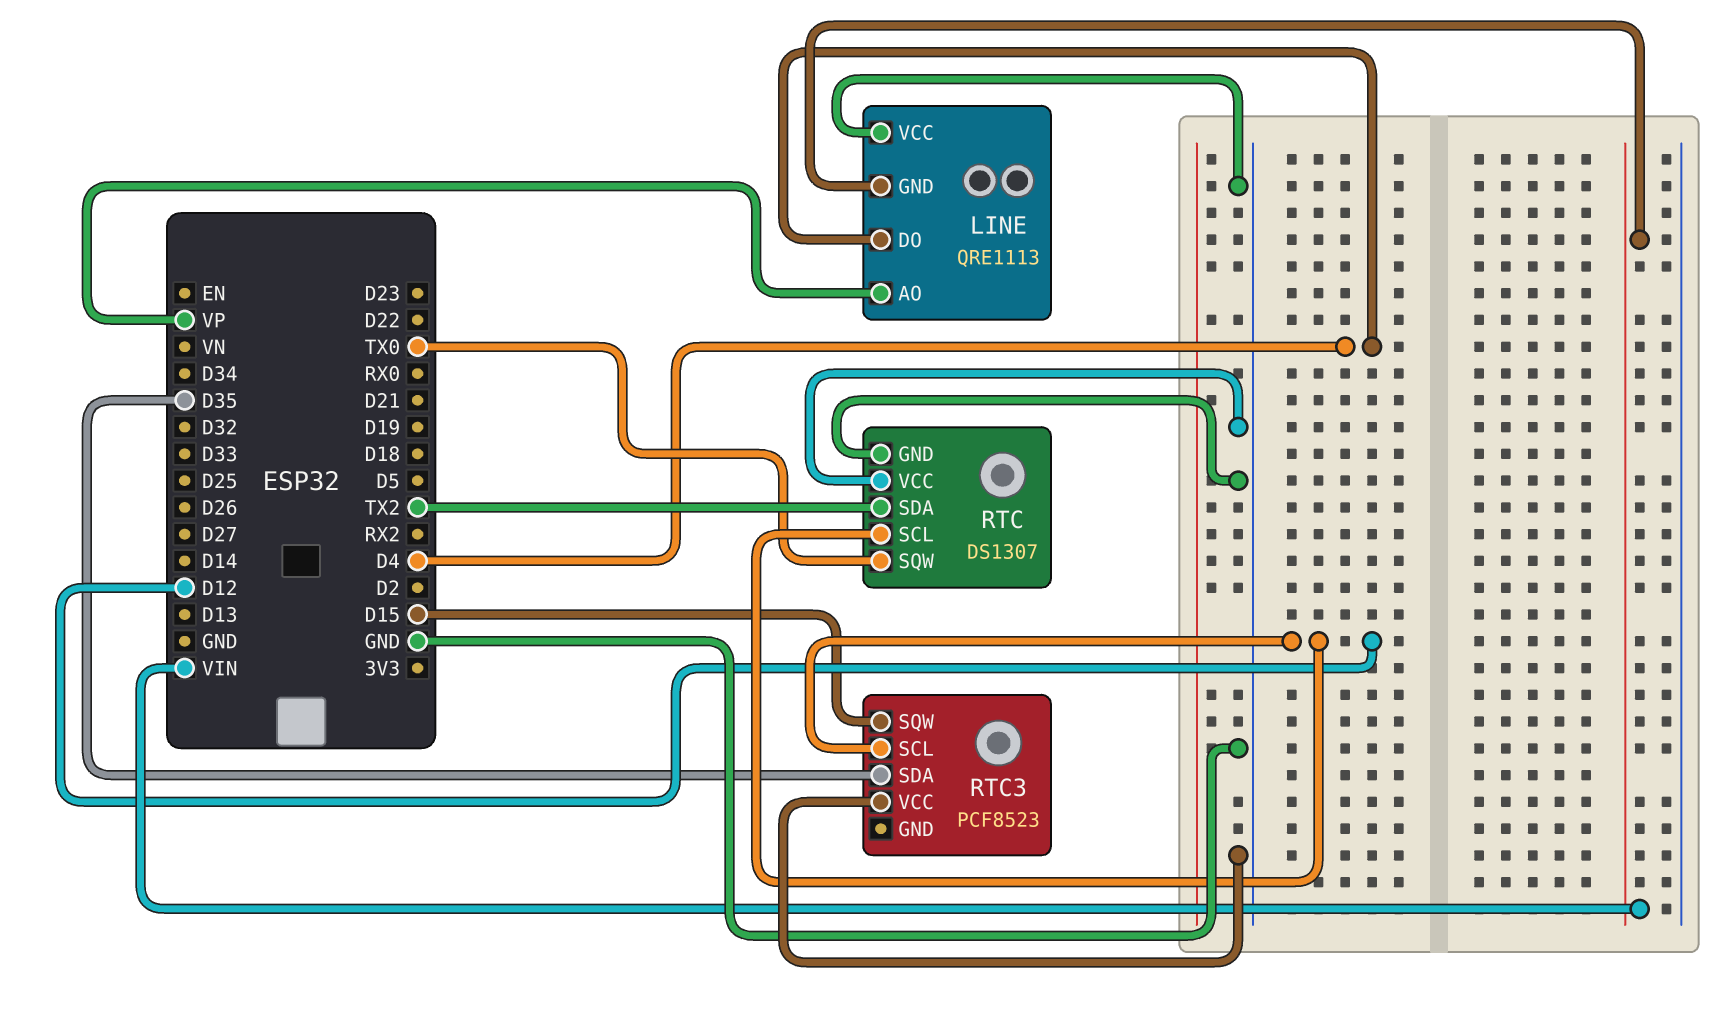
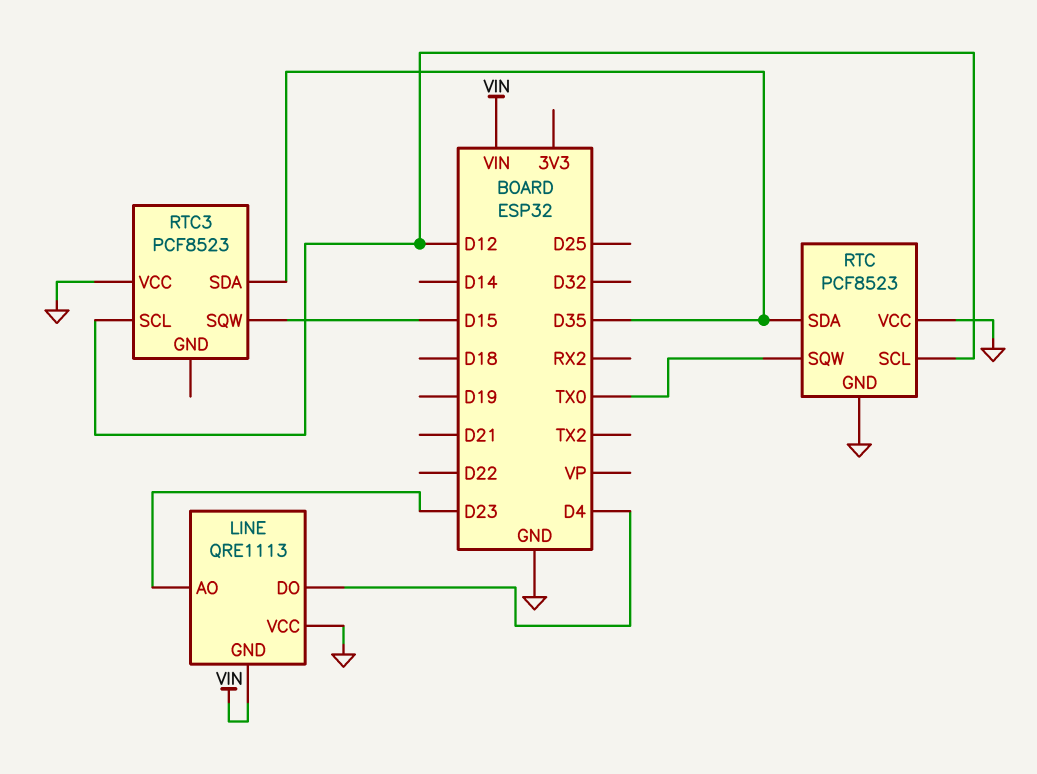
LINE pin AO: VP -> D23
RTC: DS1307 -> PCF8523
RTC pin SDA: TX2 -> D35

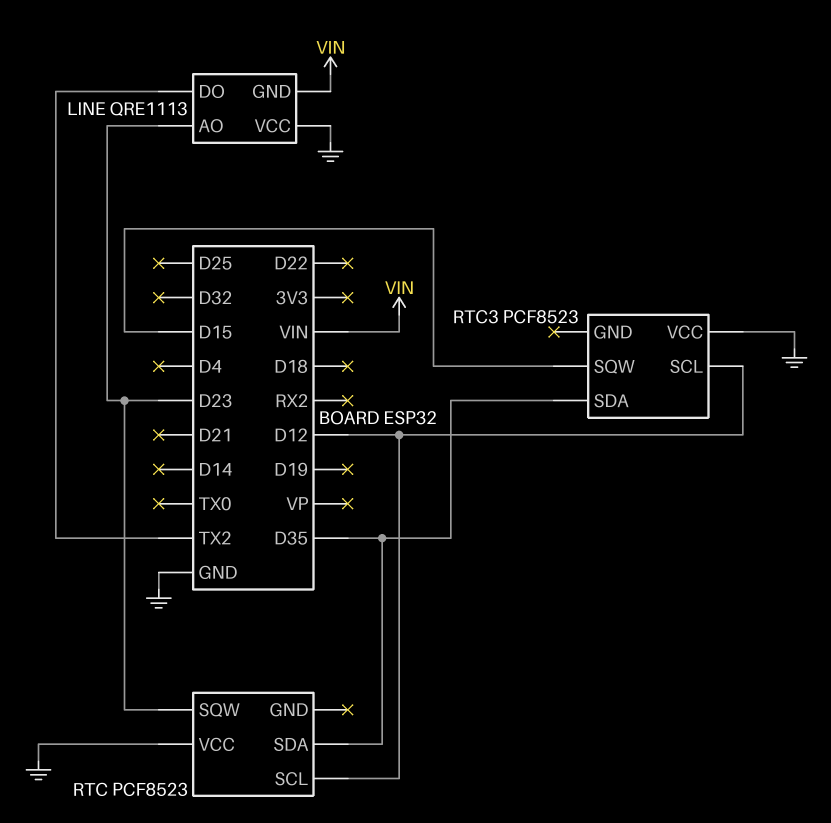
LINE pin DO: D4 -> TX2
RTC pin GND: GND -> none
RTC pin SQW: TX0 -> D23

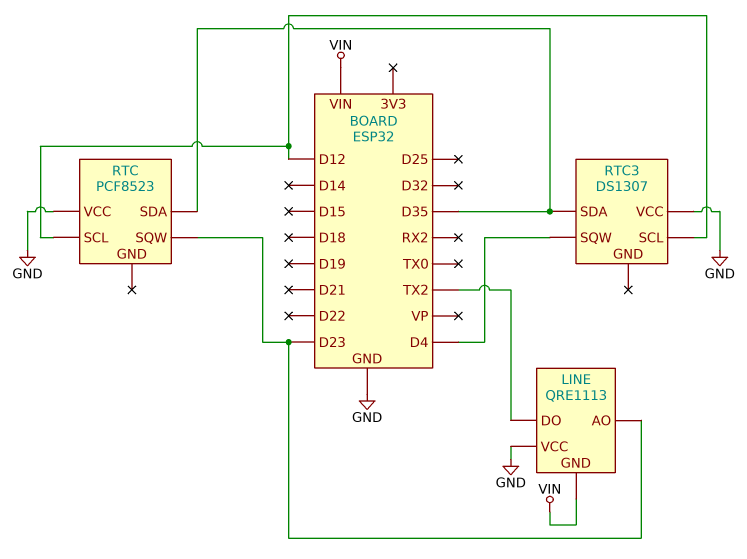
RTC3: PCF8523 -> DS1307
RTC3 pin SQW: D15 -> D4

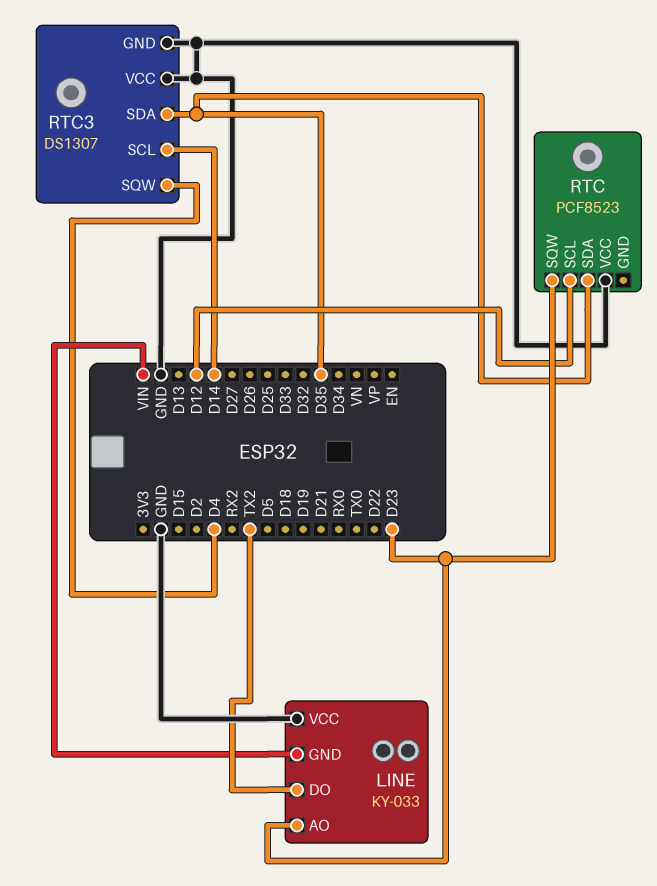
LINE: QRE1113 -> KY-033
RTC3 pin GND: none -> GND
RTC3 pin SCL: D12 -> D14

